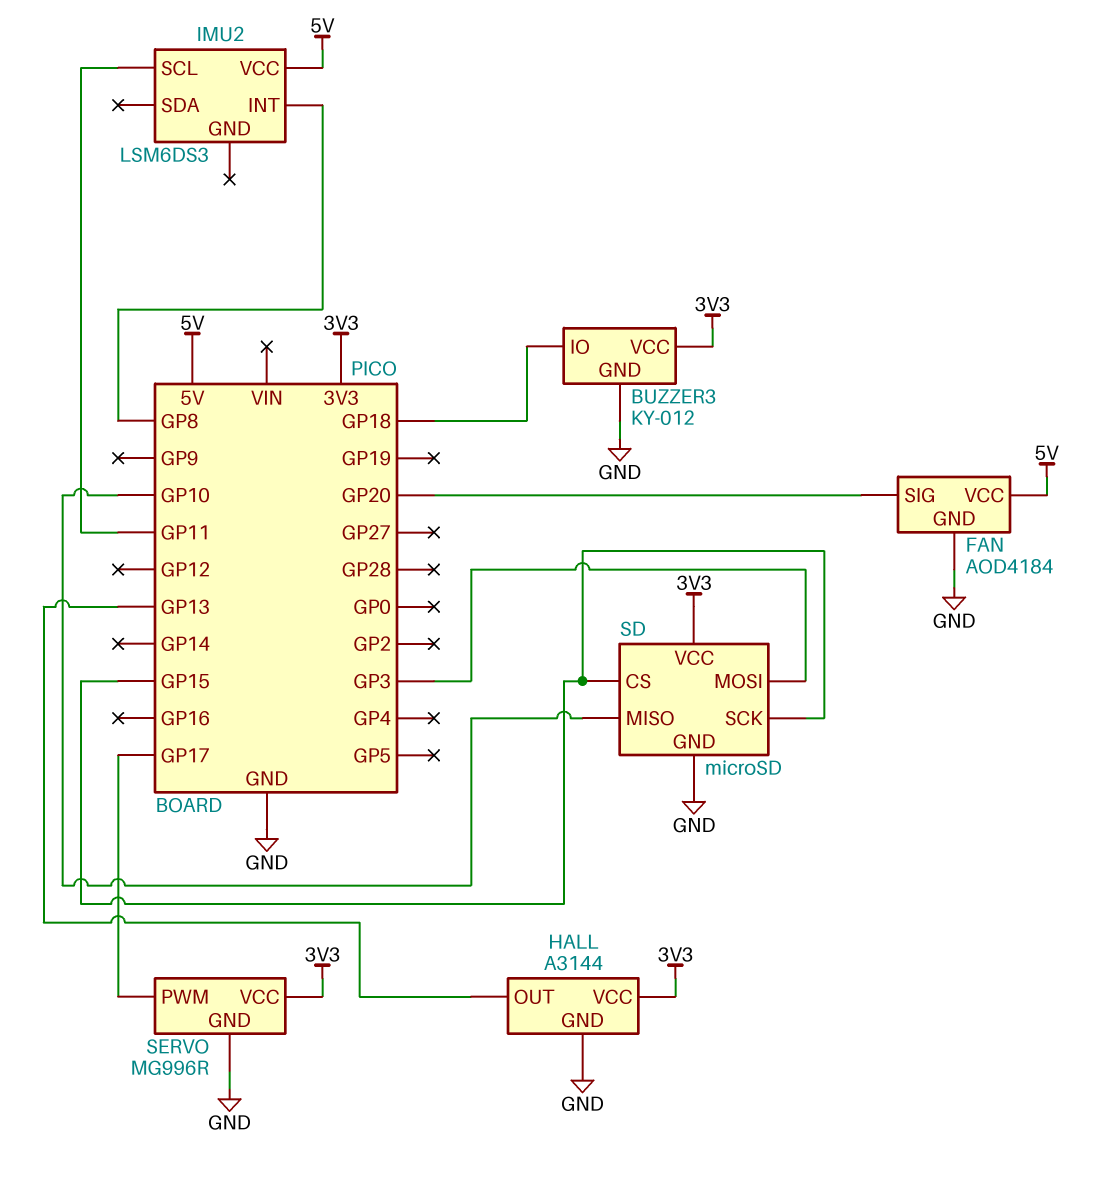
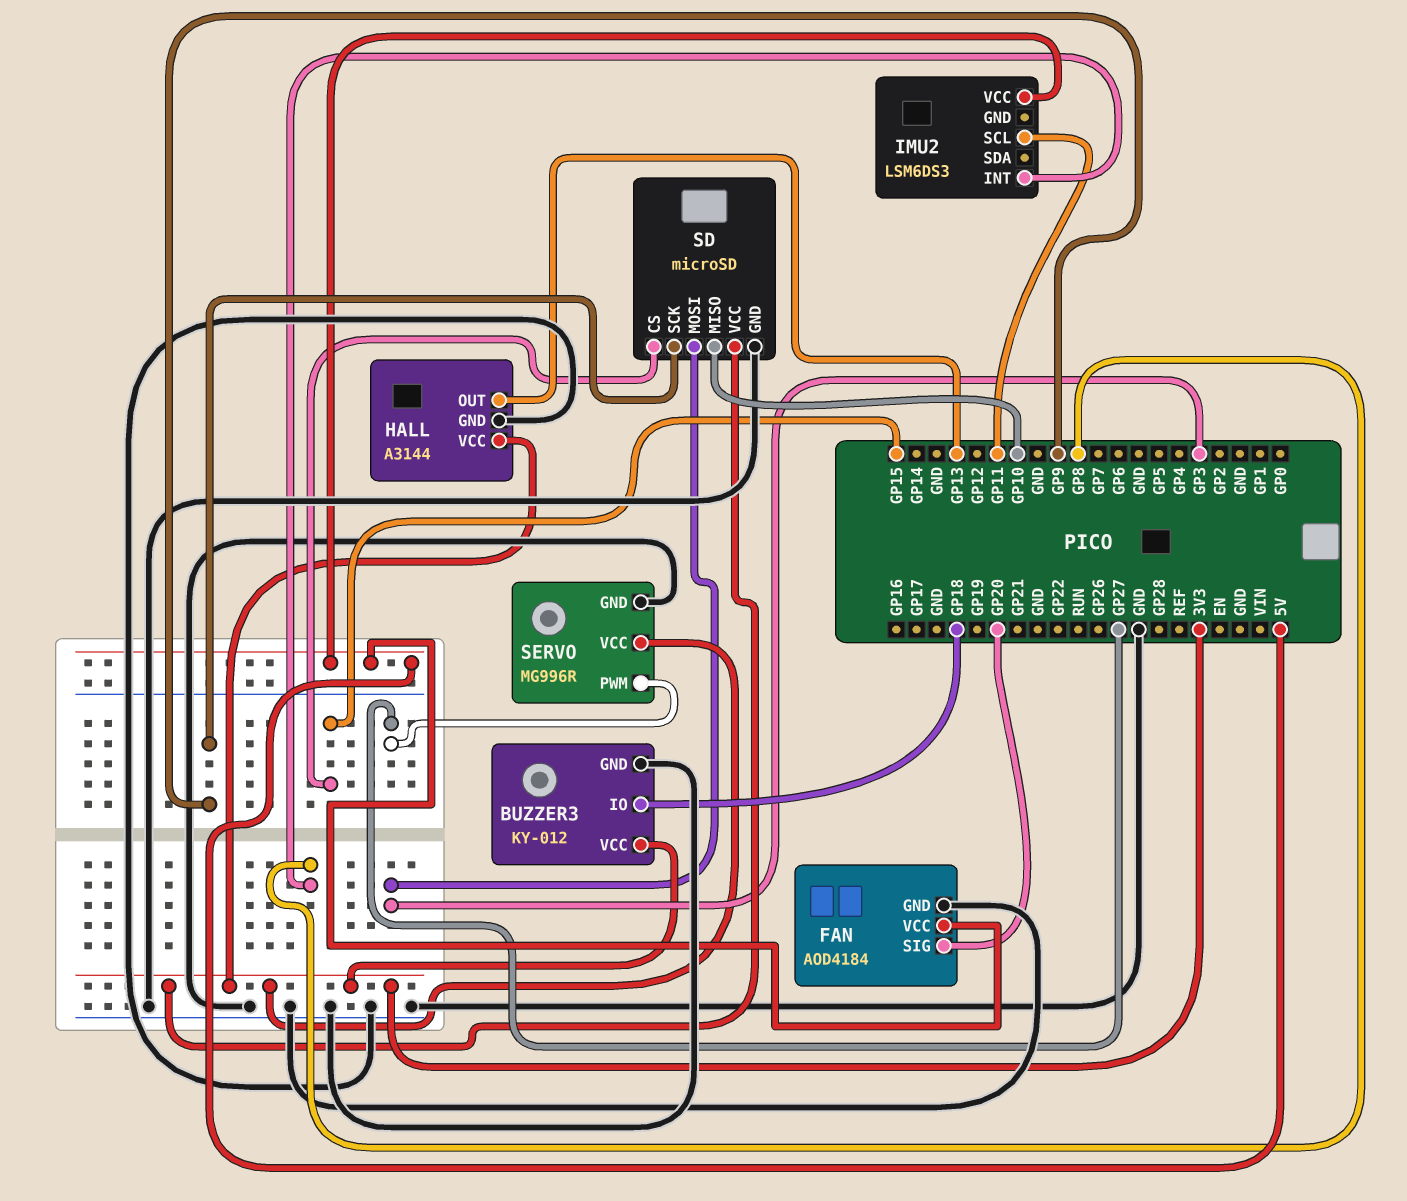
SD pin SCK: GP15 -> GP9
SERVO pin PWM: GP17 -> GP27

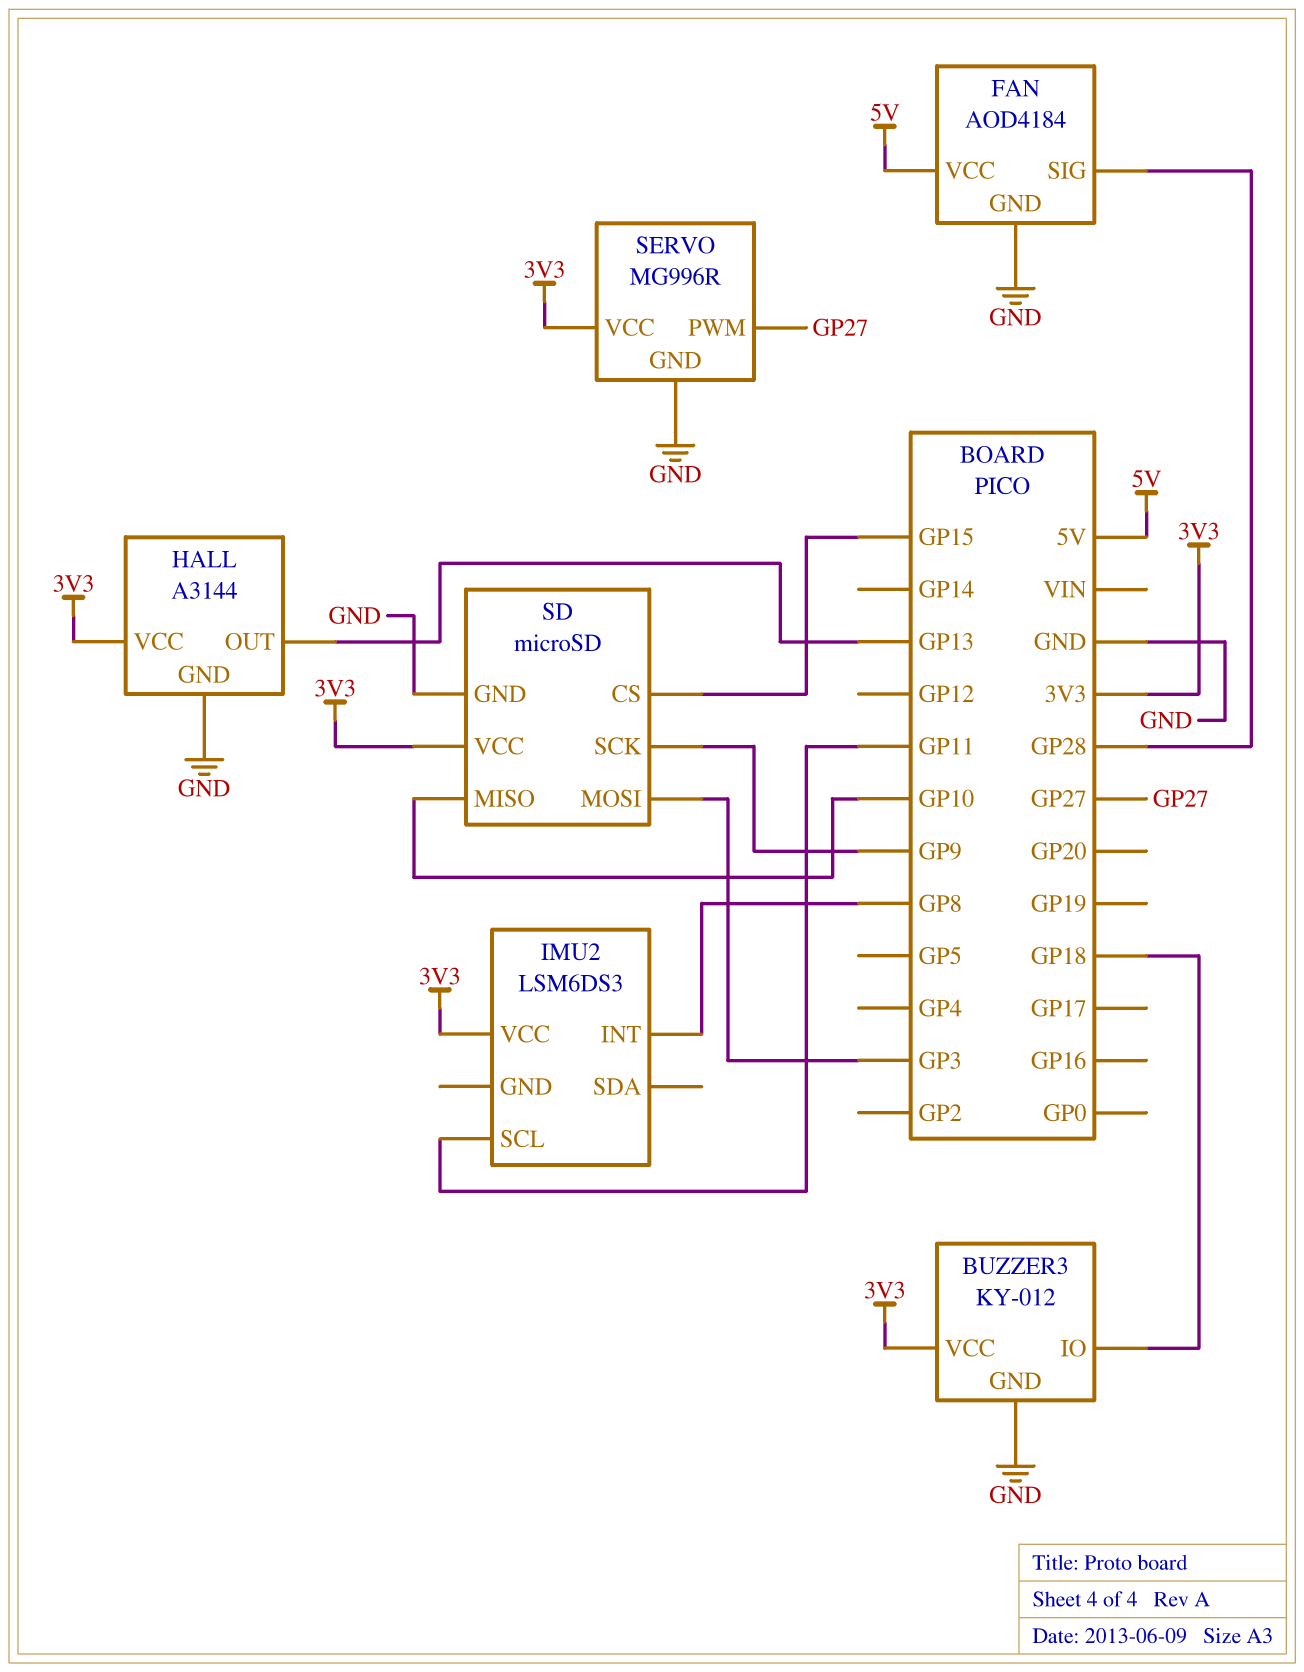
FAN pin SIG: GP20 -> GP28
IMU2 pin VCC: 5V -> 3V3

